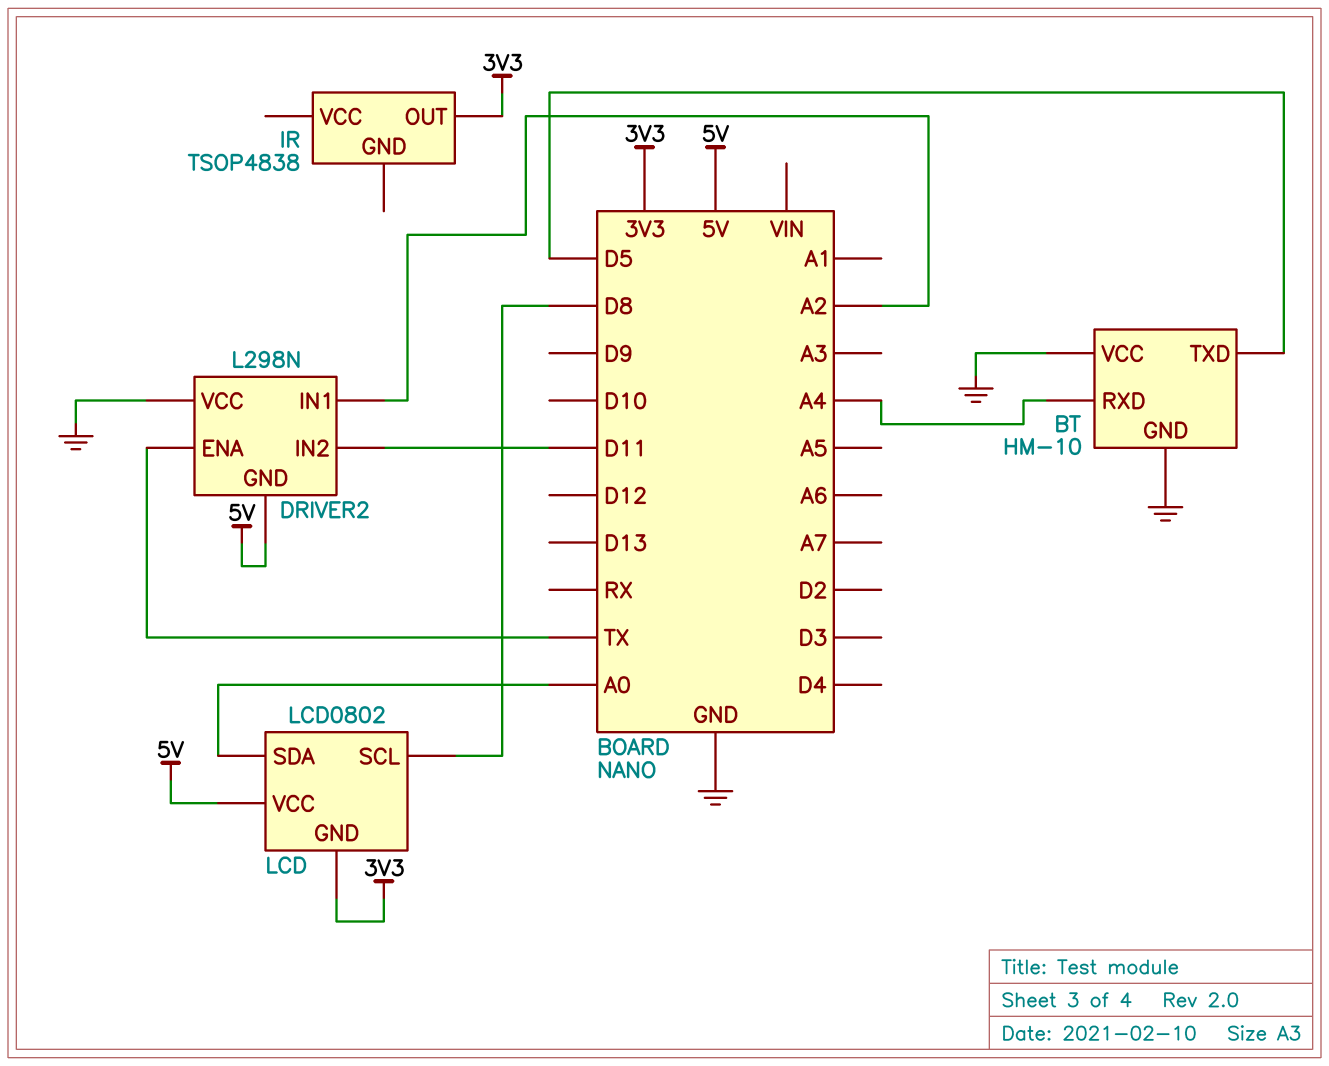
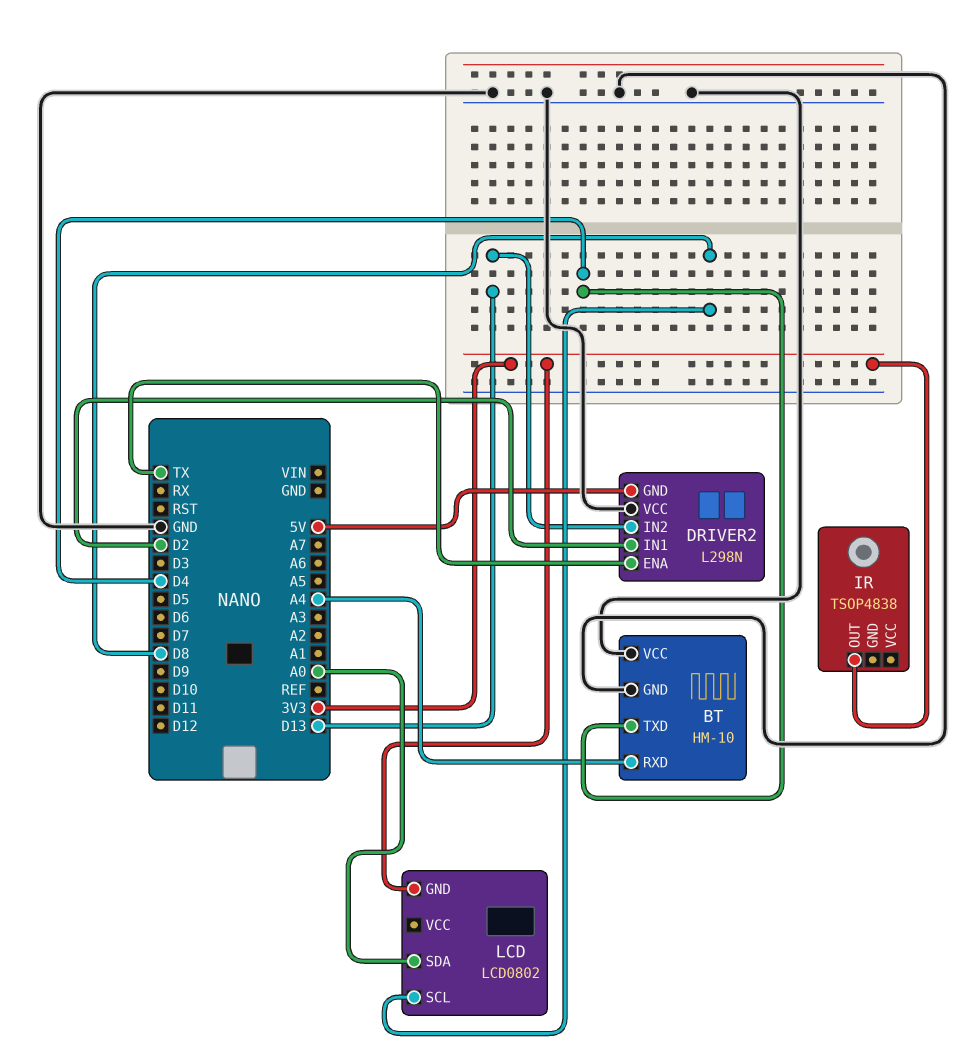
BT pin TXD: D5 -> D4
DRIVER2 pin IN1: A2 -> D2
DRIVER2 pin IN2: D11 -> D13
LCD pin VCC: 5V -> none

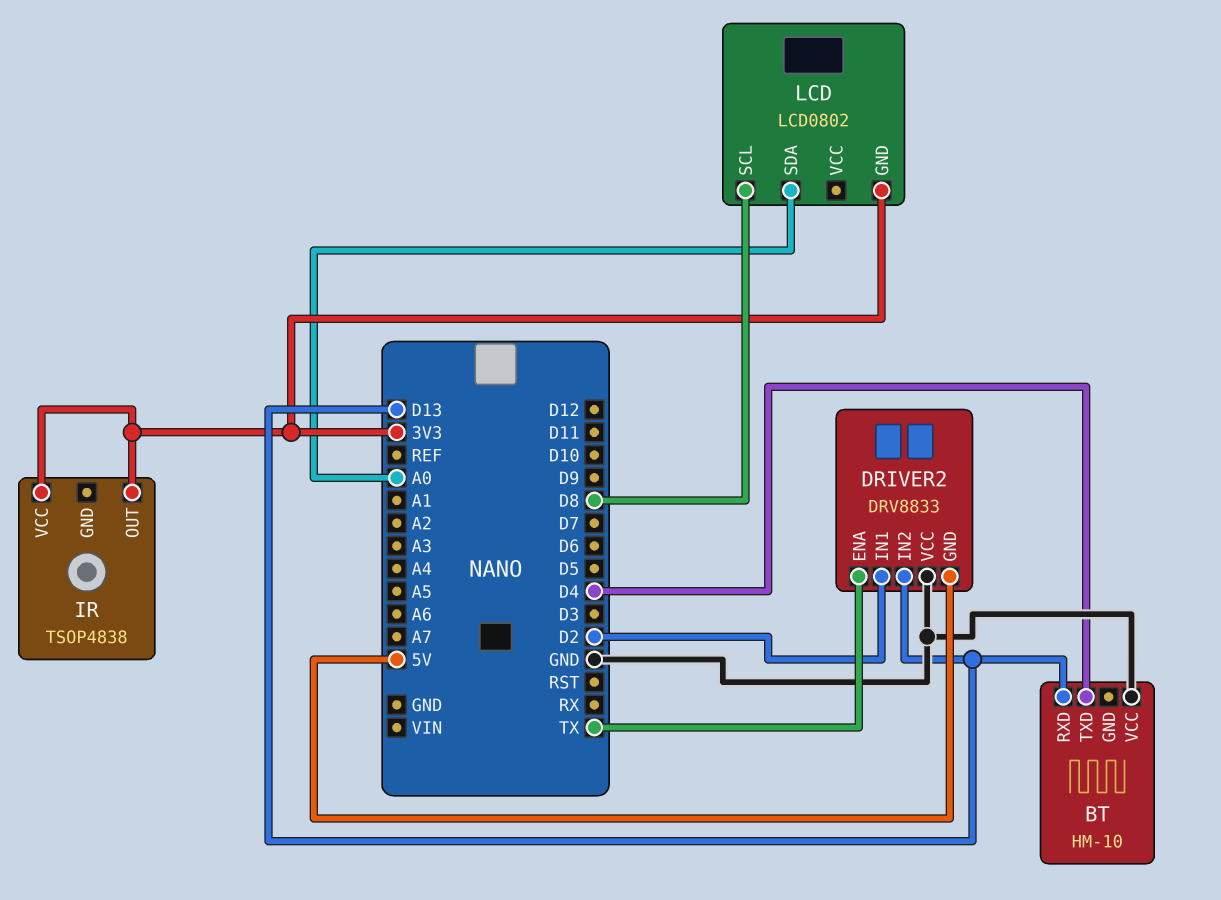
BT pin GND: GND -> none
BT pin RXD: A4 -> D13
DRIVER2: L298N -> DRV8833
IR pin VCC: none -> 3V3

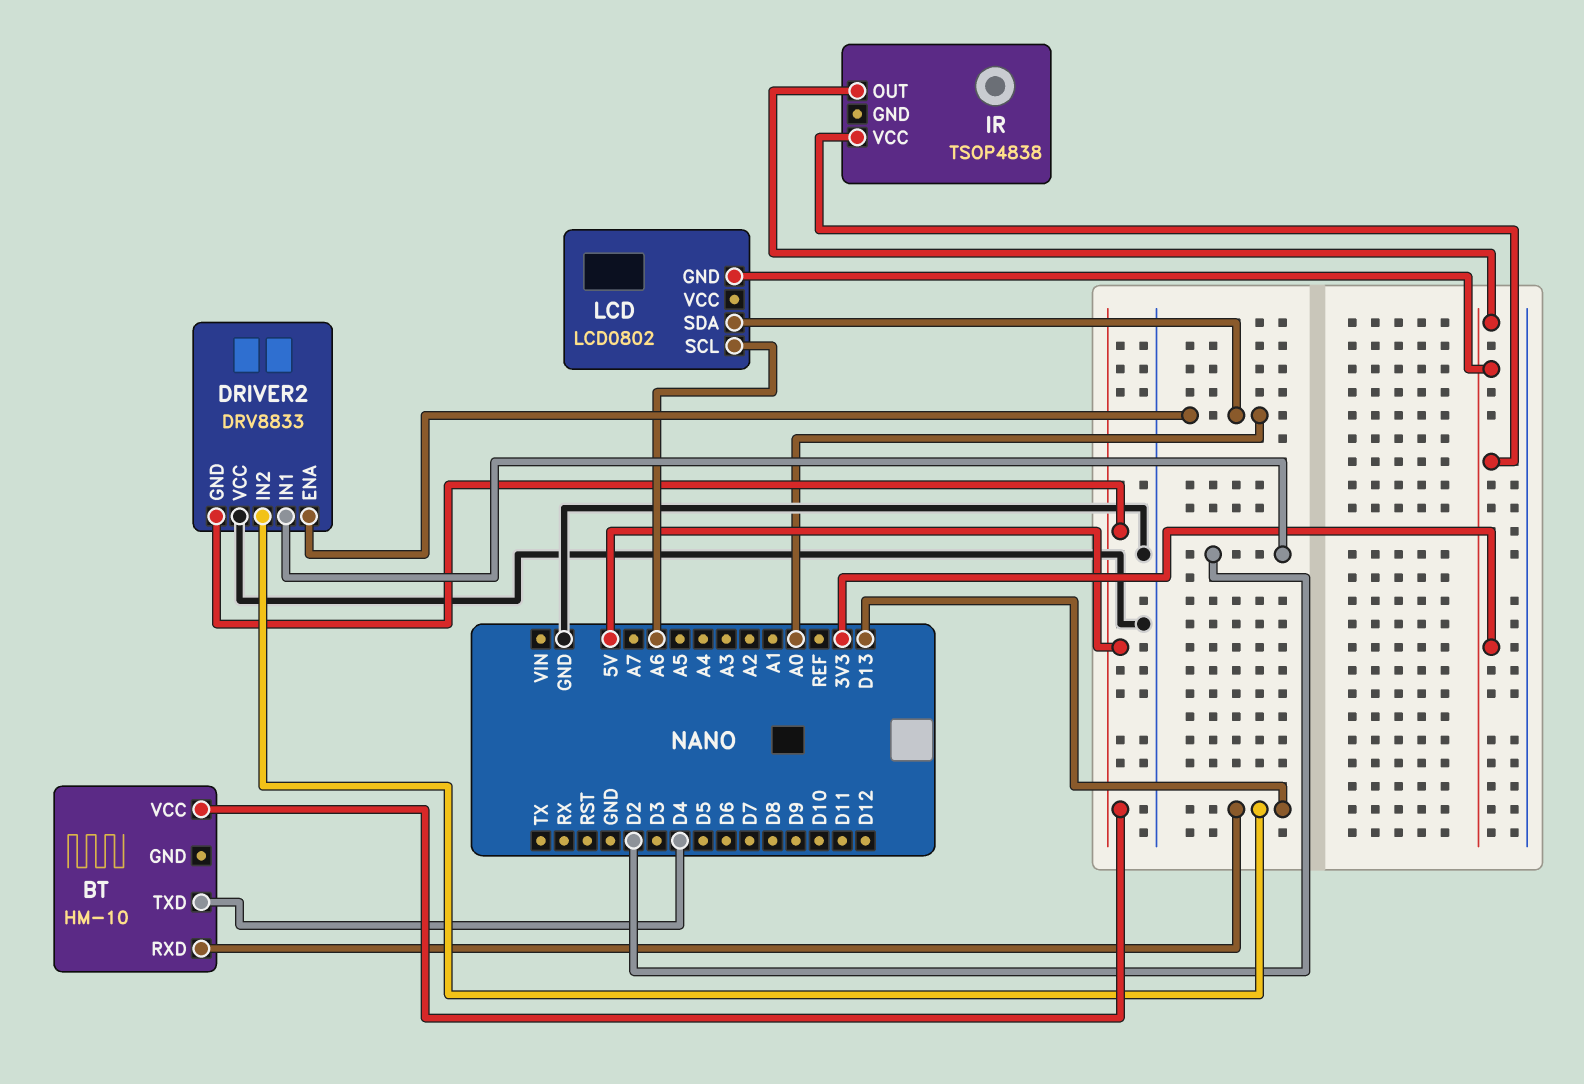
BT pin VCC: GND -> 5V
DRIVER2 pin ENA: TX -> A0
LCD pin SCL: D8 -> A6

